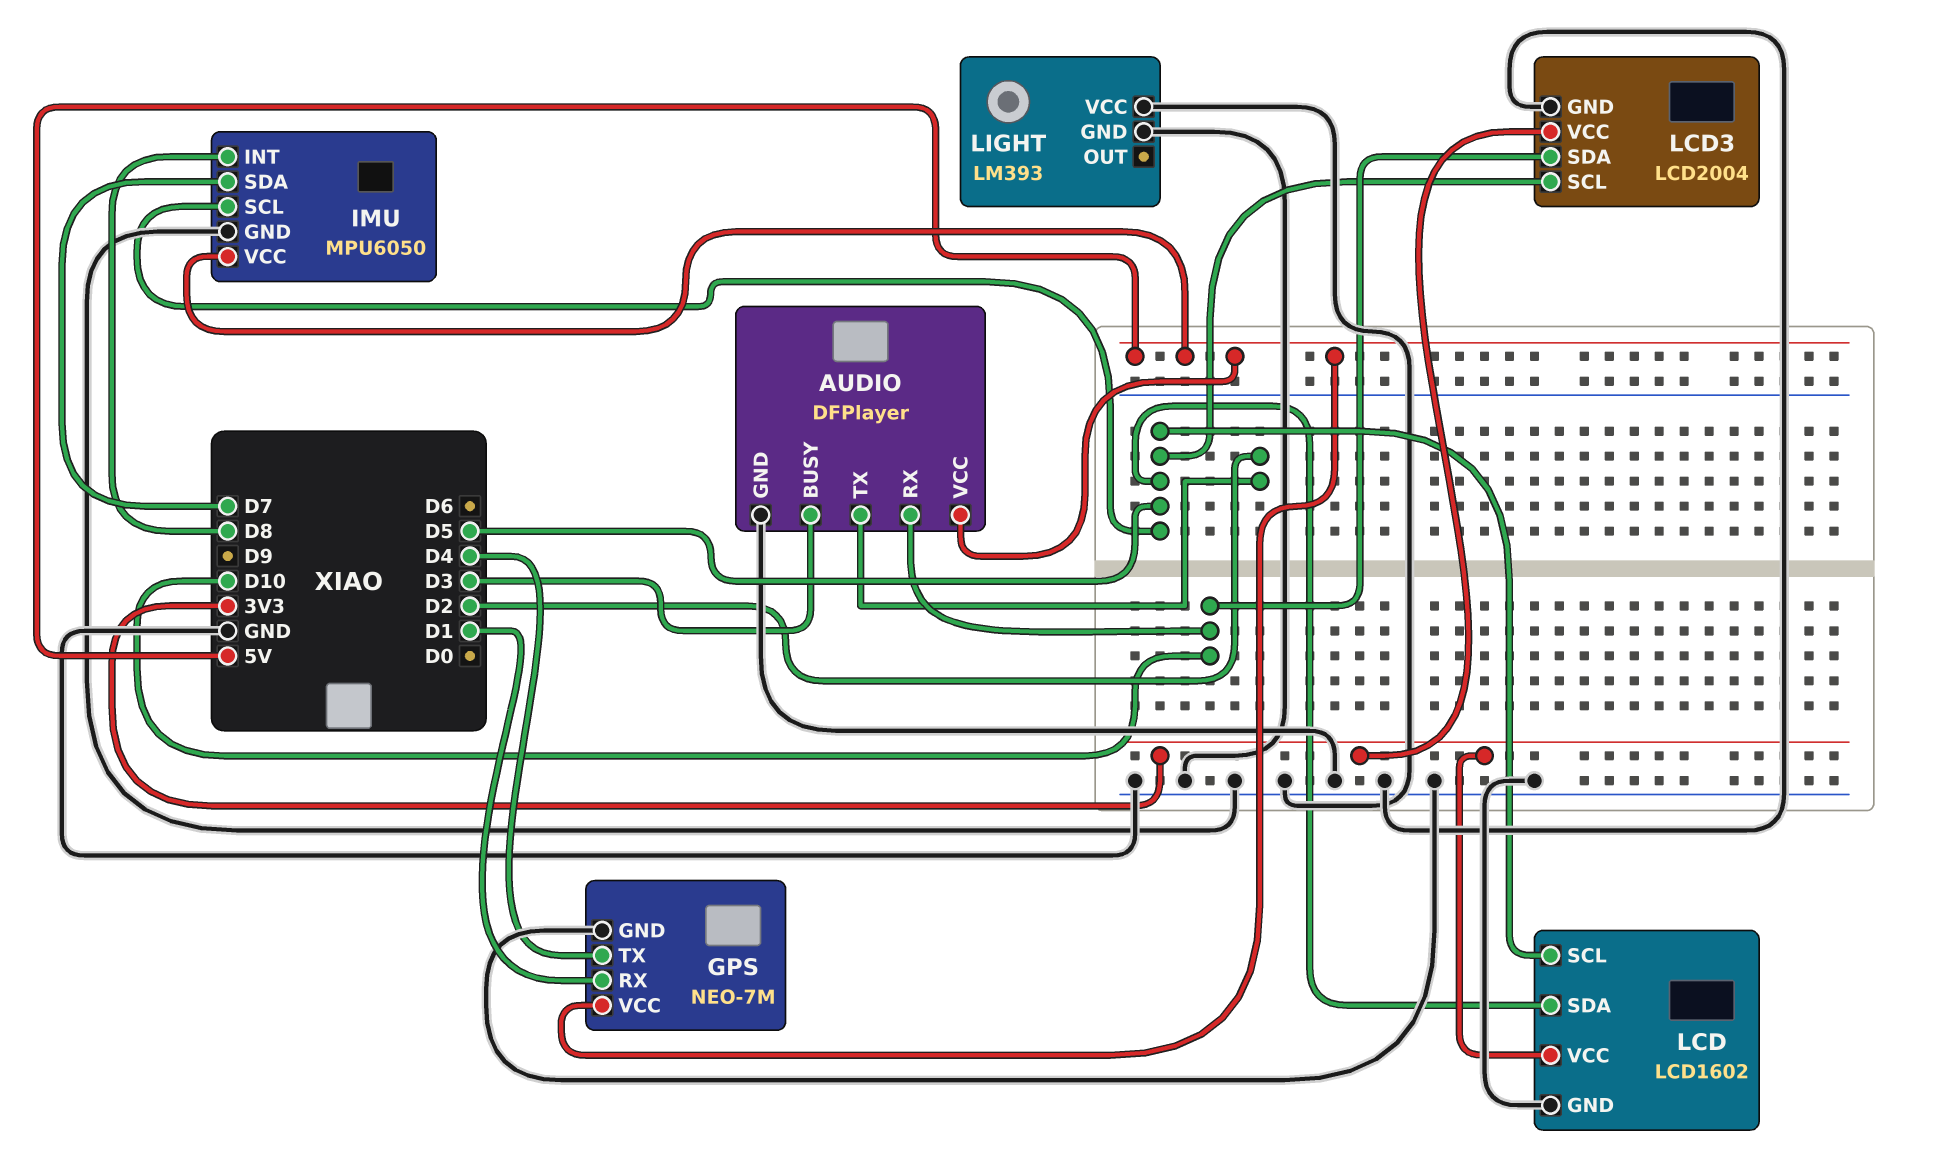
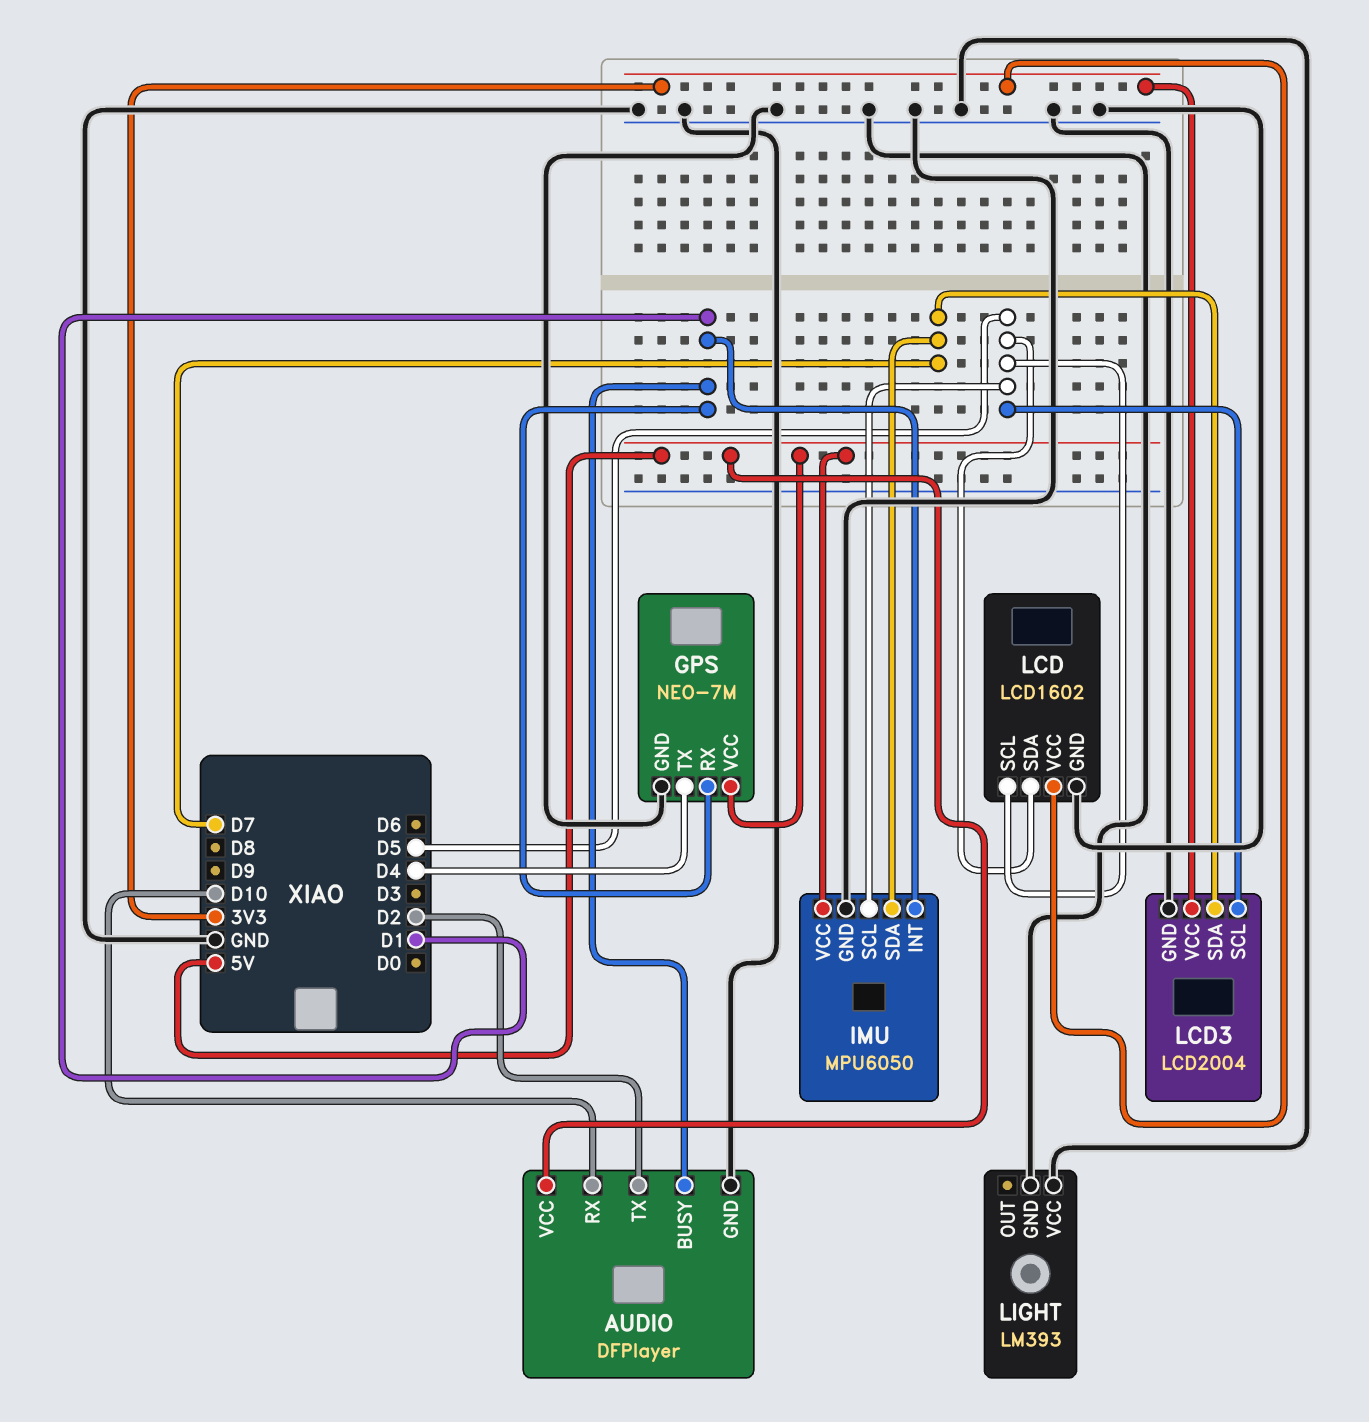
AUDIO pin BUSY: D3 -> D1
IMU pin INT: D8 -> D1
LCD3 pin SDA: D10 -> D7

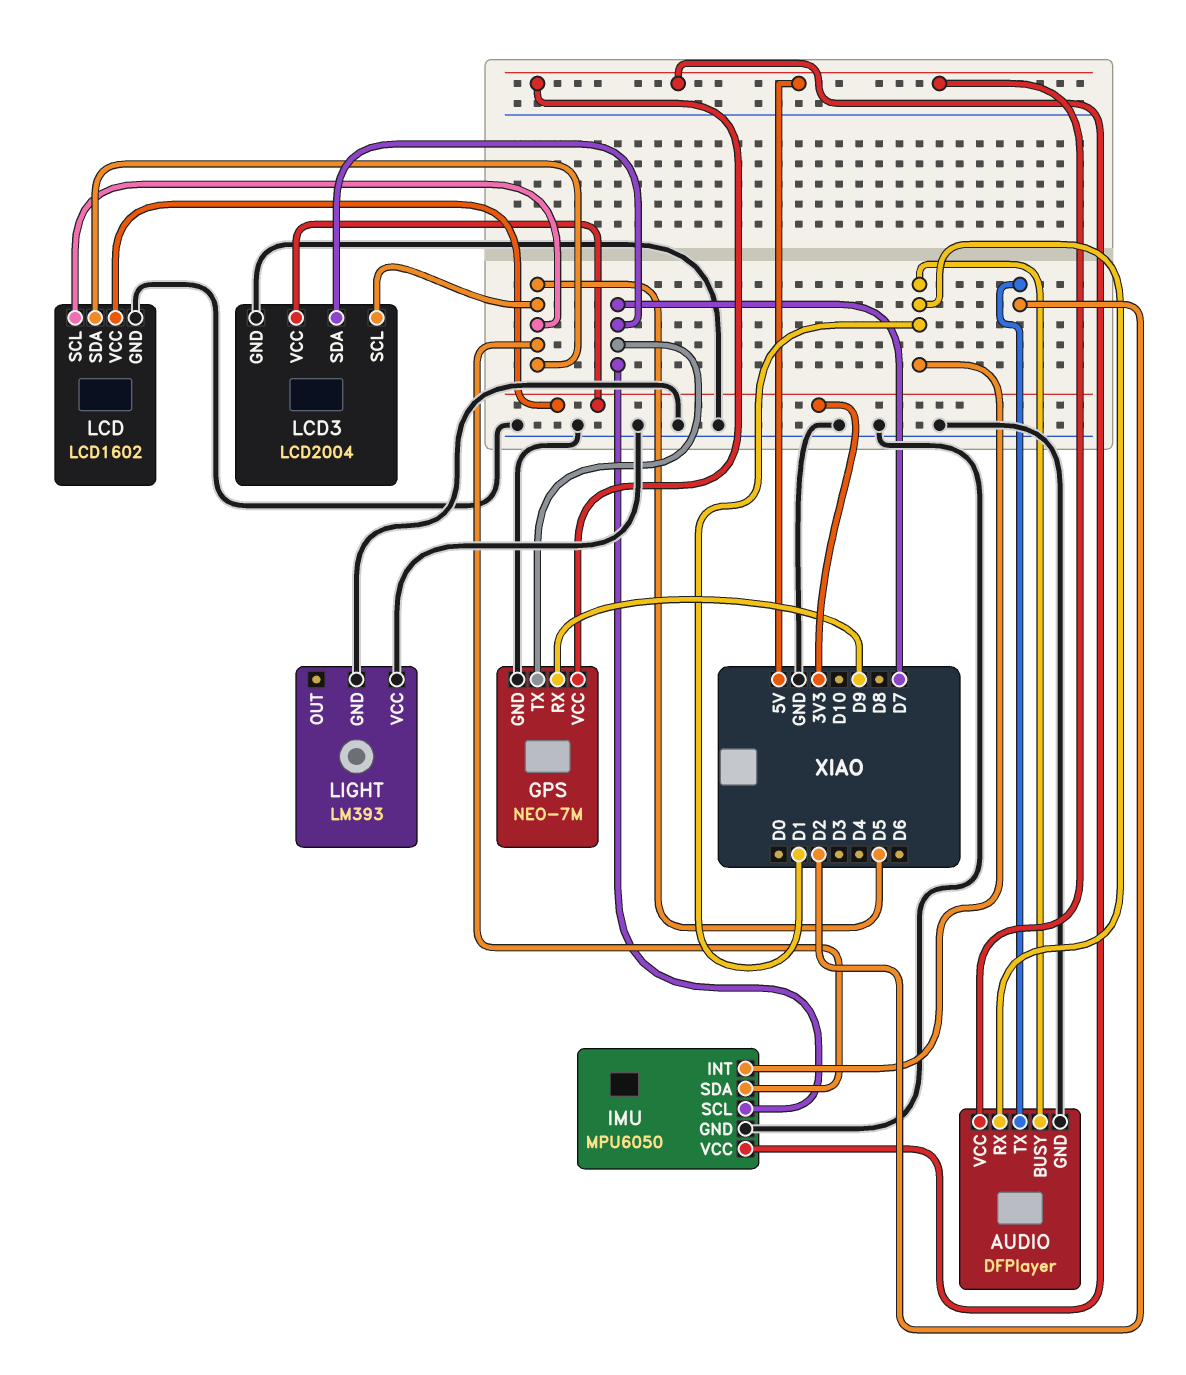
AUDIO pin RX: D10 -> D1
GPS pin RX: D1 -> D9
GPS pin TX: D4 -> D7
IMU pin SCL: D5 -> D7
IMU pin SDA: D7 -> D5

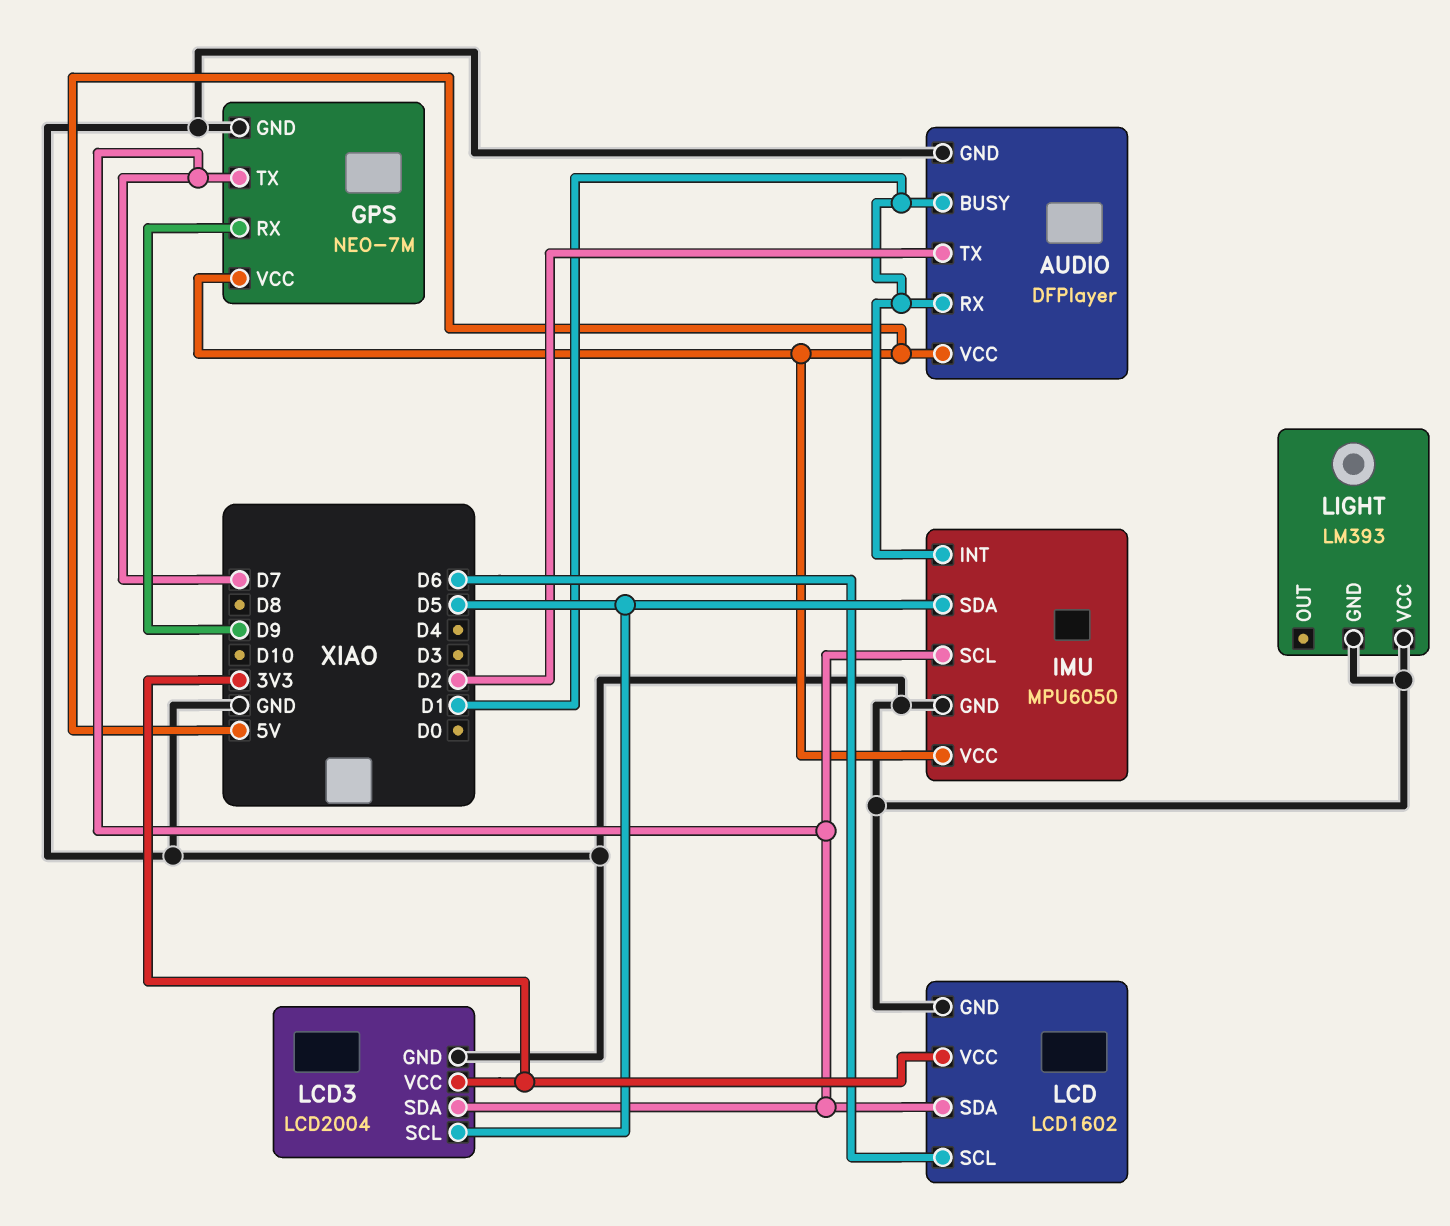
LCD pin SCL: D5 -> D6
LCD pin SDA: D5 -> D7

